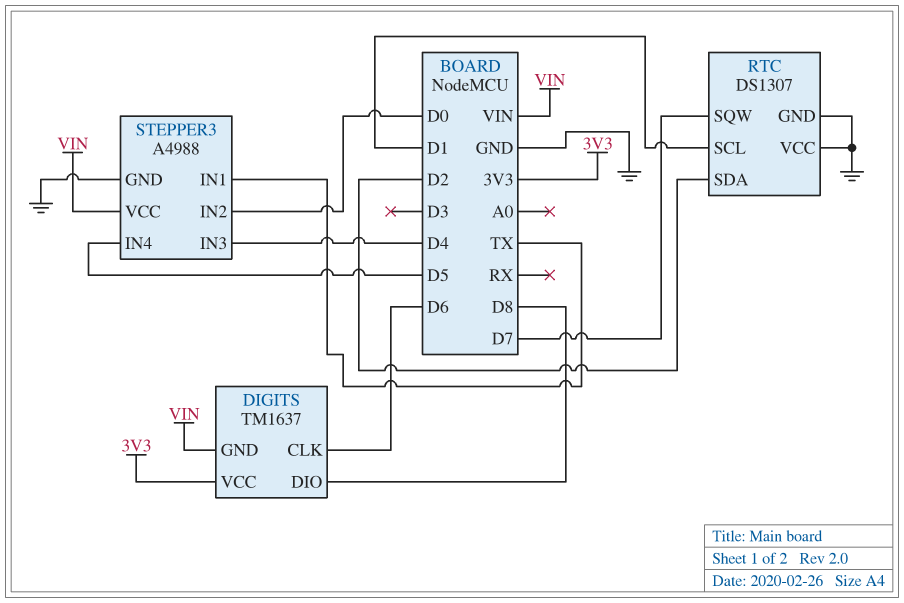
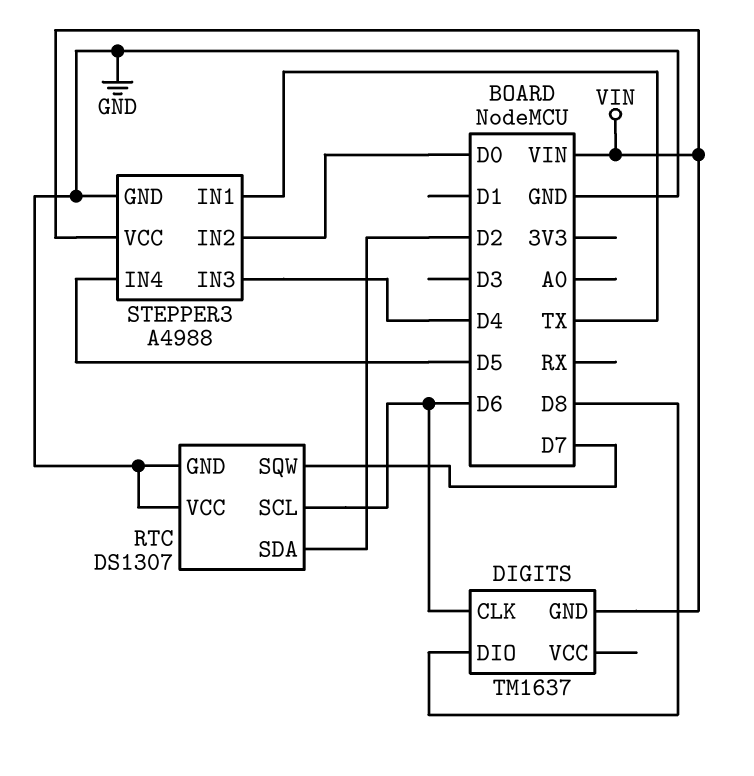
DIGITS pin VCC: 3V3 -> none
RTC pin SCL: D1 -> D6

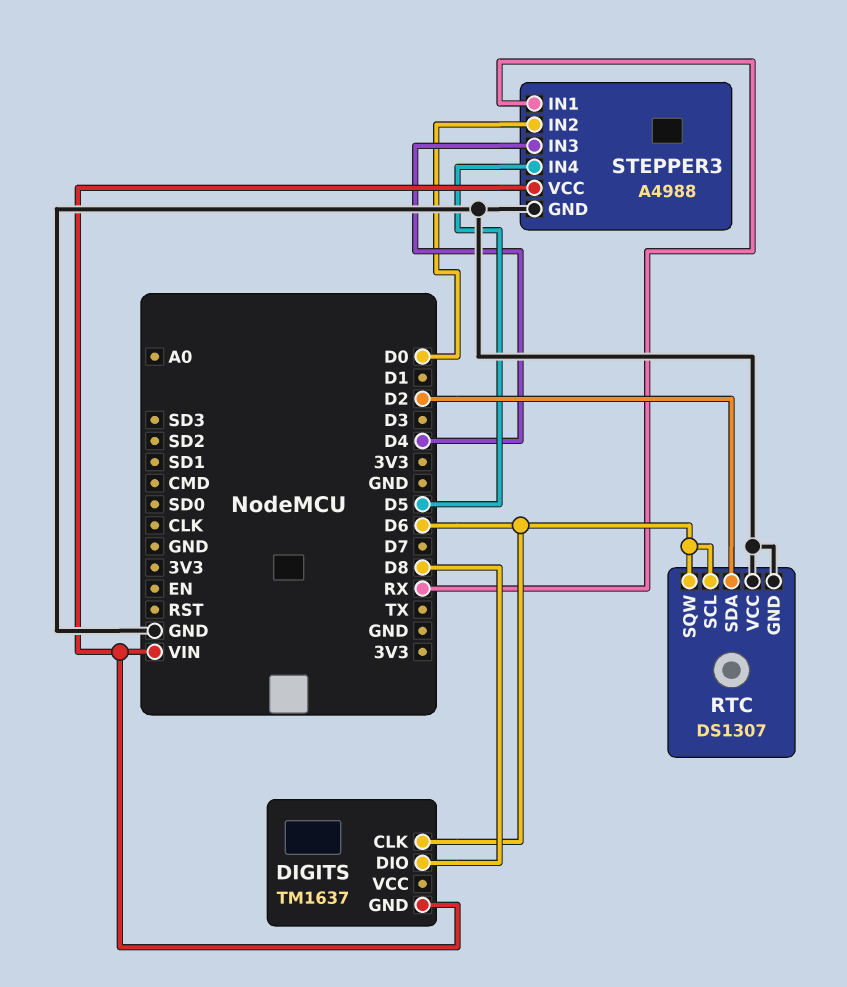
RTC pin SQW: D7 -> D6
STEPPER3 pin IN1: TX -> RX

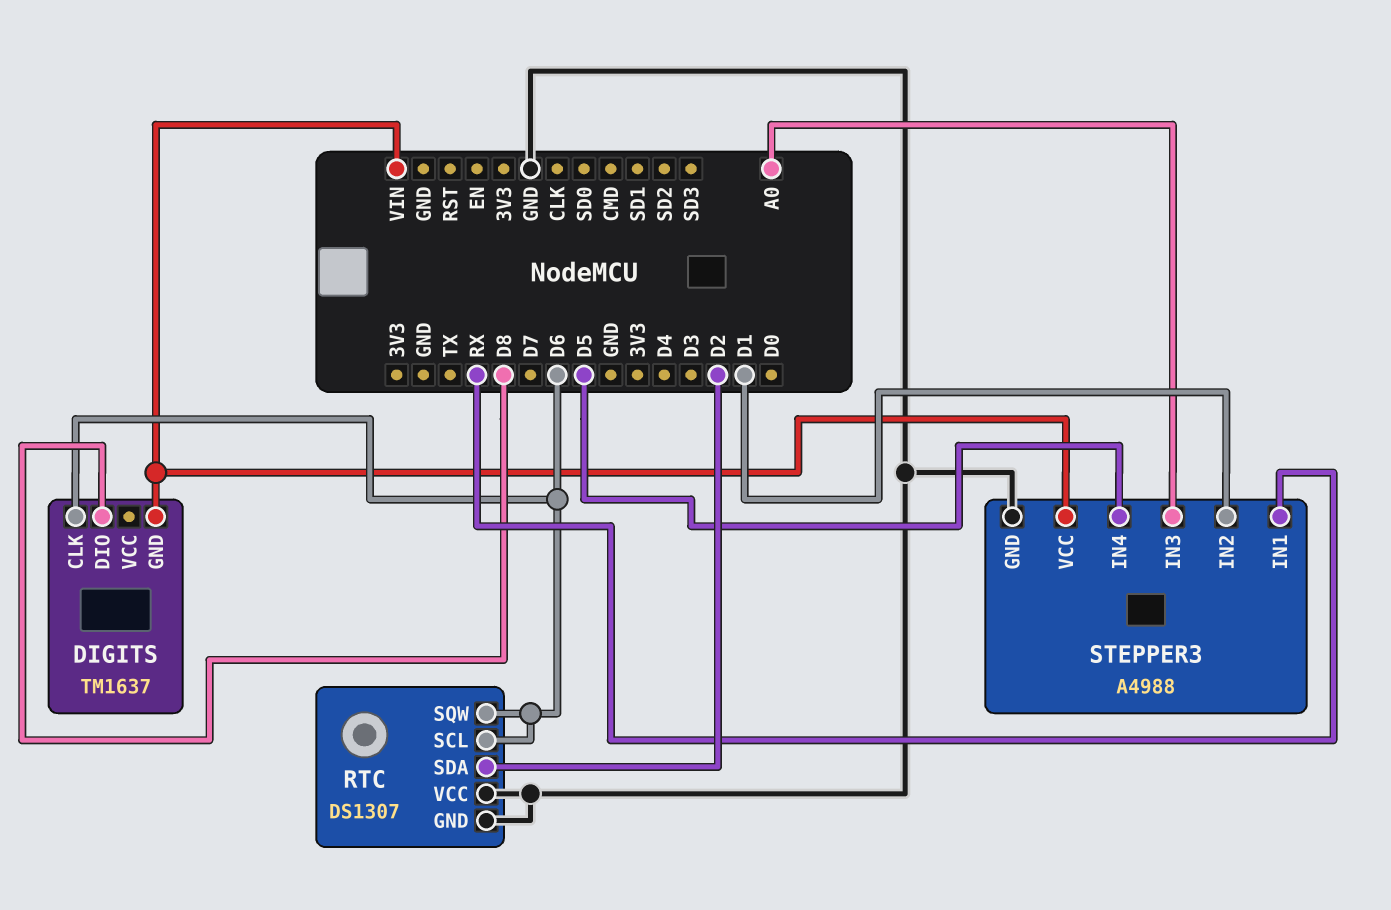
STEPPER3 pin IN2: D0 -> D1
STEPPER3 pin IN3: D4 -> A0

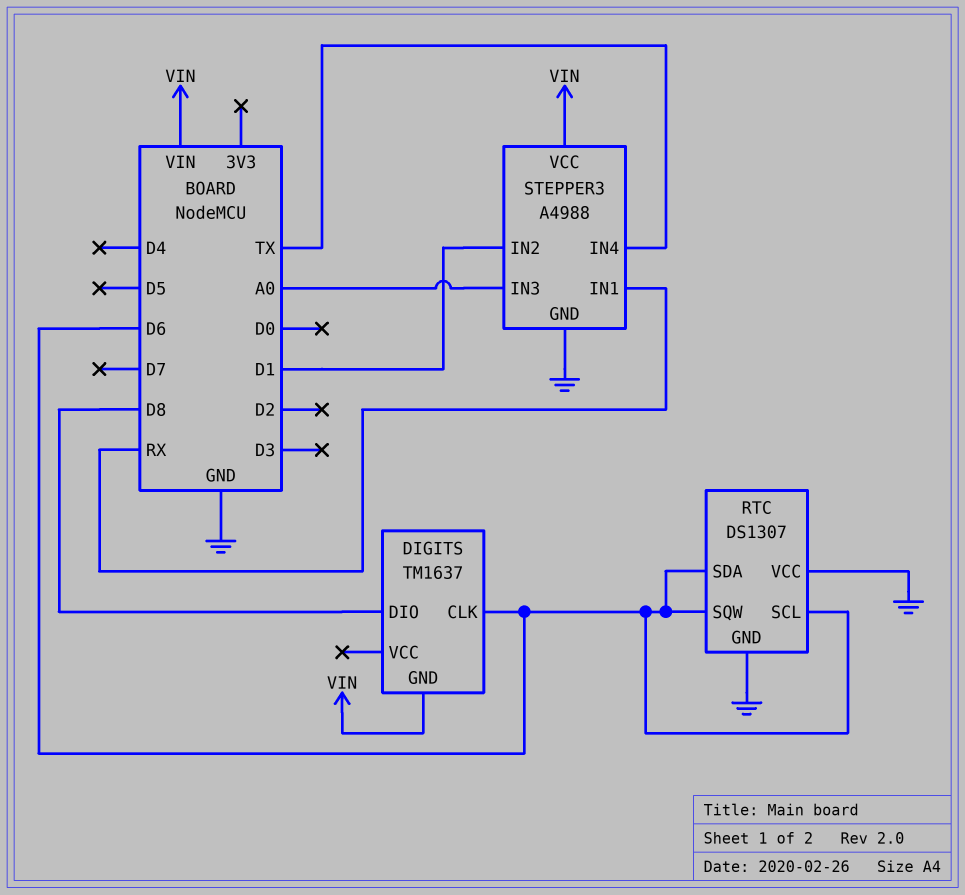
RTC pin SDA: D2 -> D6
STEPPER3 pin IN4: D5 -> TX

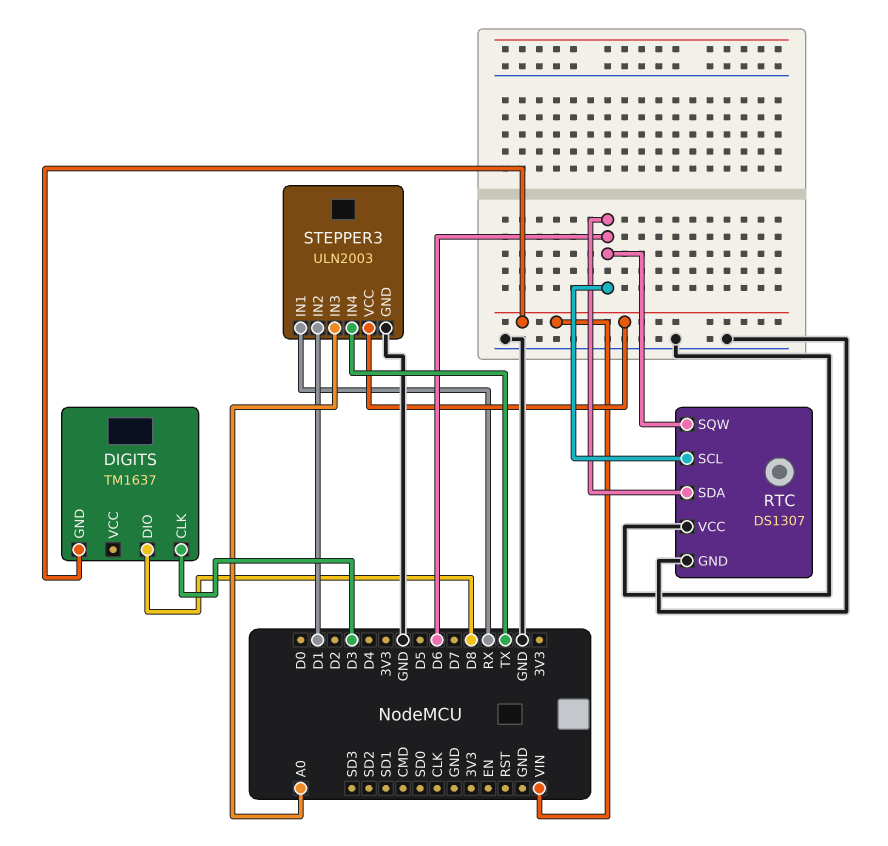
DIGITS pin CLK: D6 -> D3
STEPPER3: A4988 -> ULN2003

